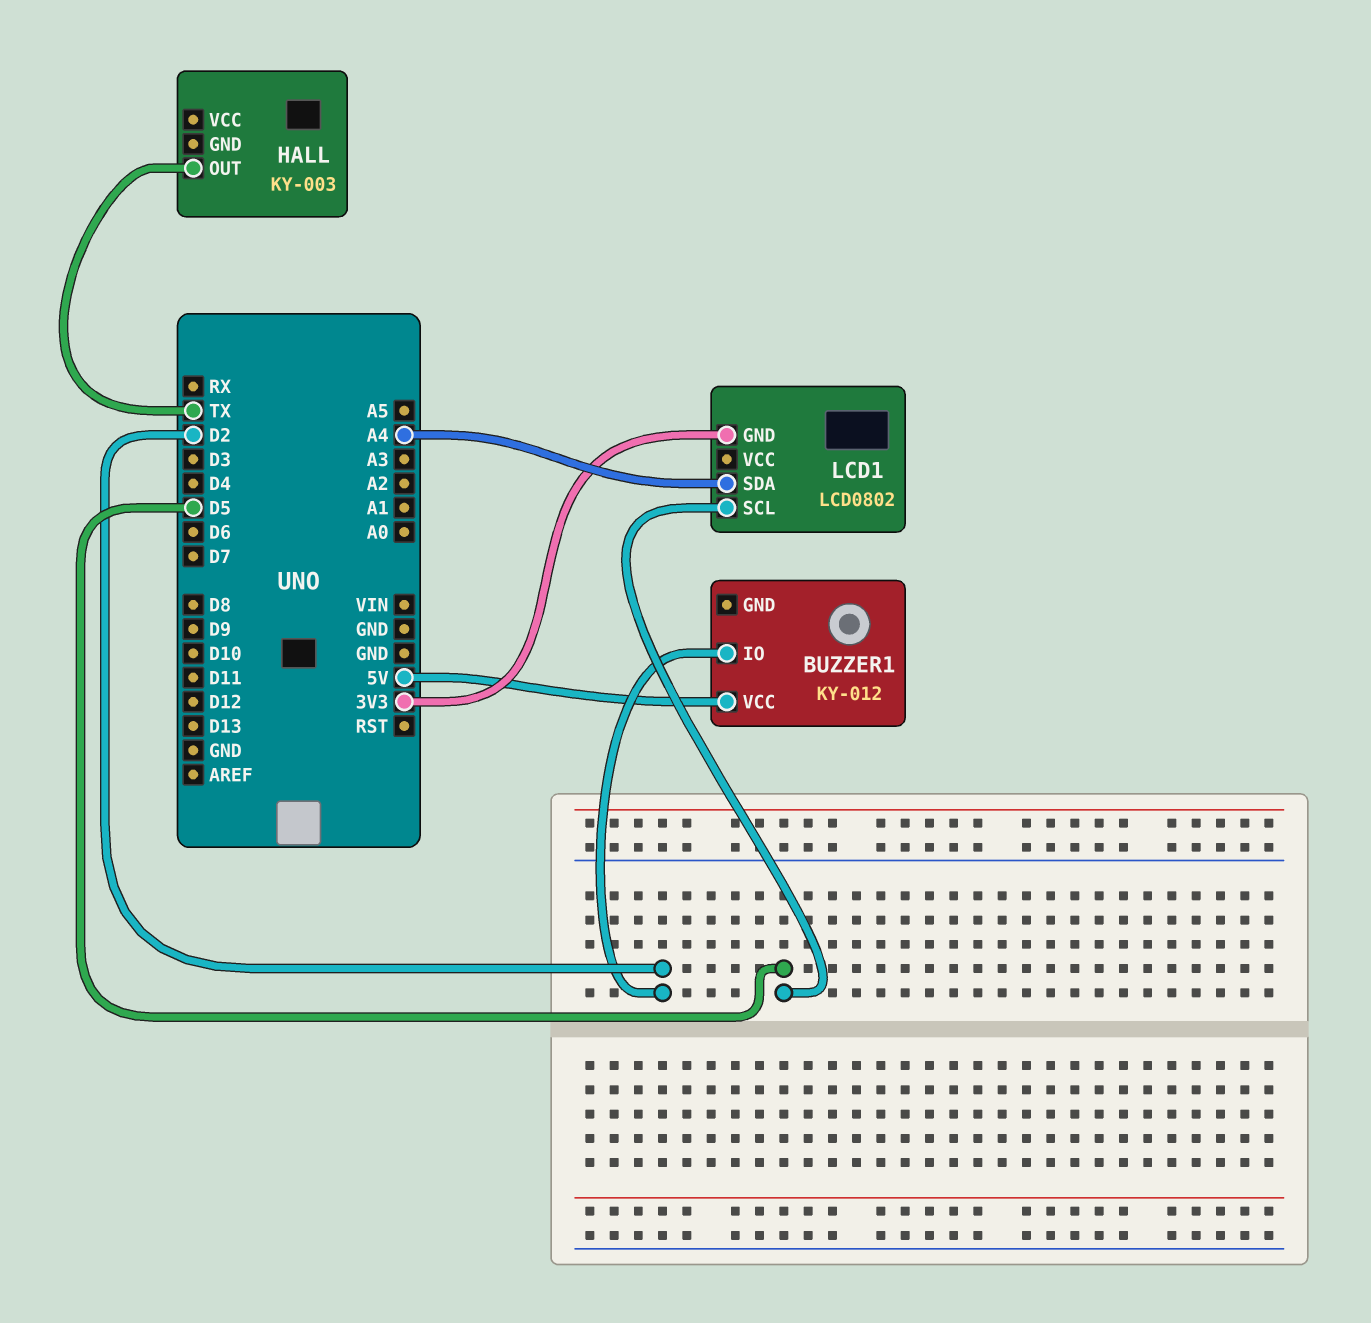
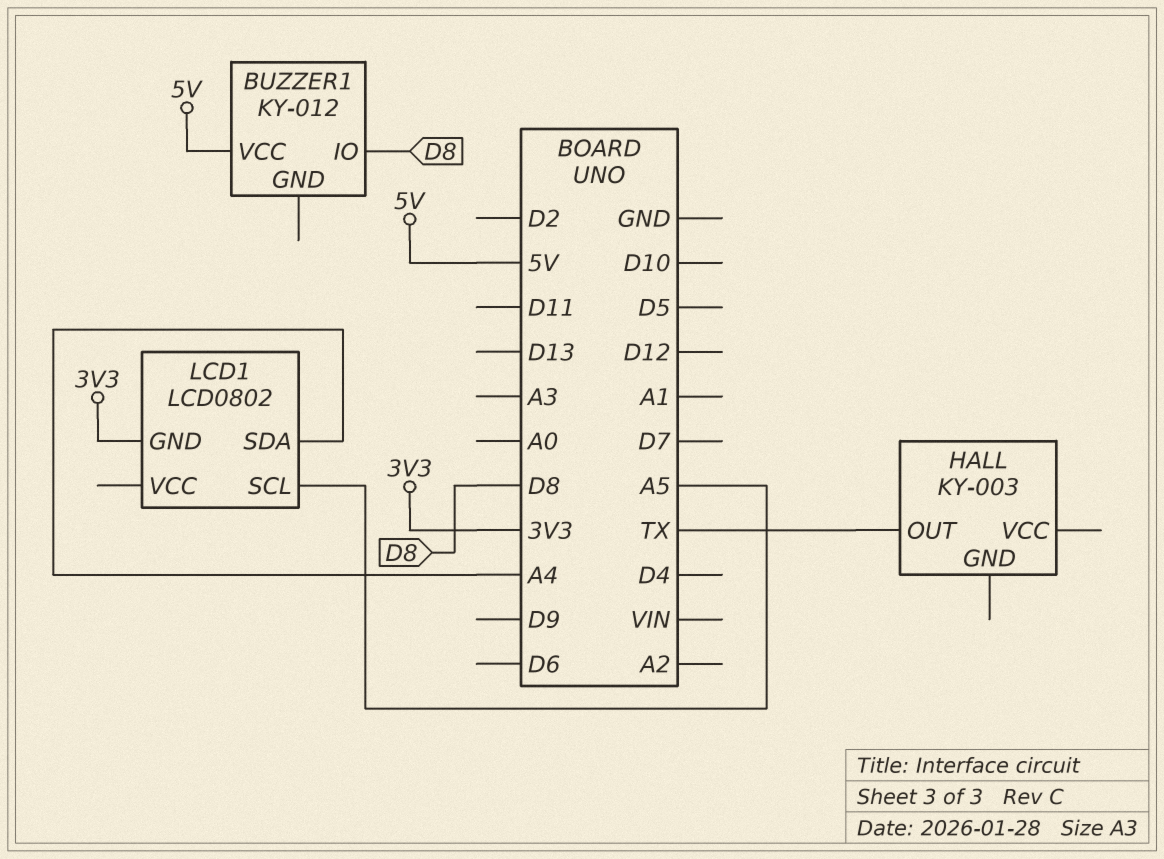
BUZZER1 pin IO: D2 -> D8
LCD1 pin SCL: D5 -> A5

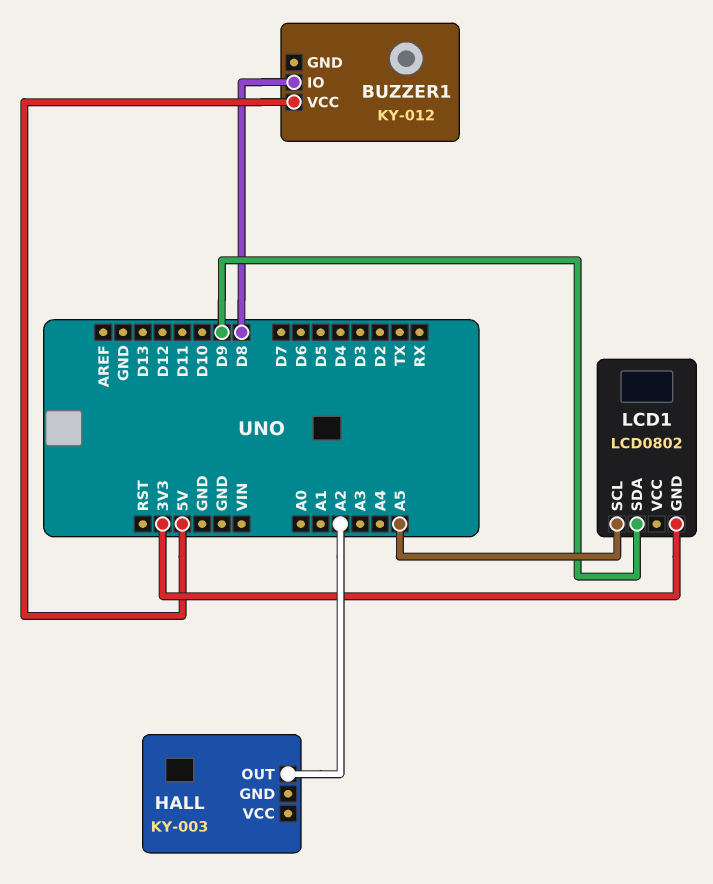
HALL pin OUT: TX -> A2
LCD1 pin SDA: A4 -> D9

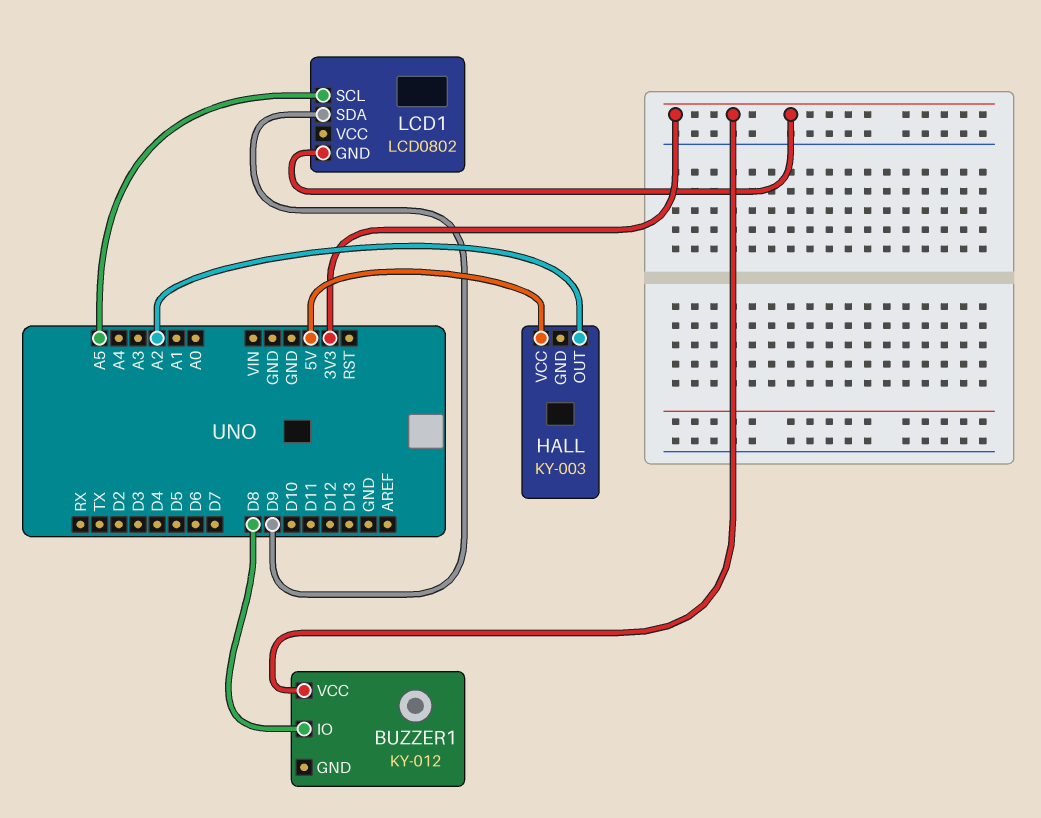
BUZZER1 pin VCC: 5V -> 3V3
HALL pin VCC: none -> 5V

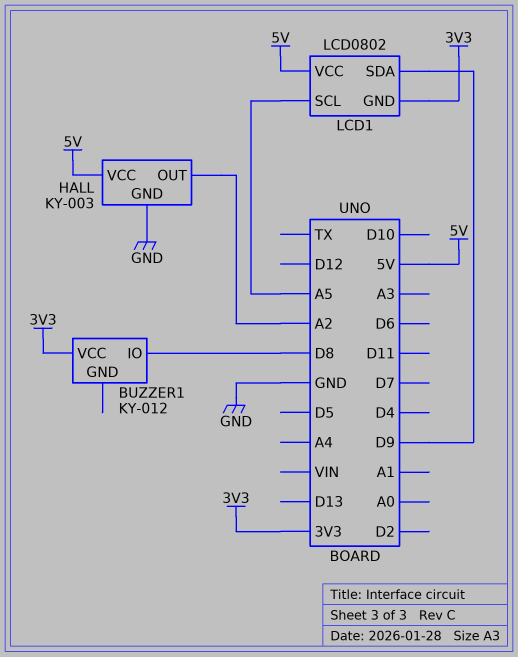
HALL pin GND: none -> GND
LCD1 pin VCC: none -> 5V

